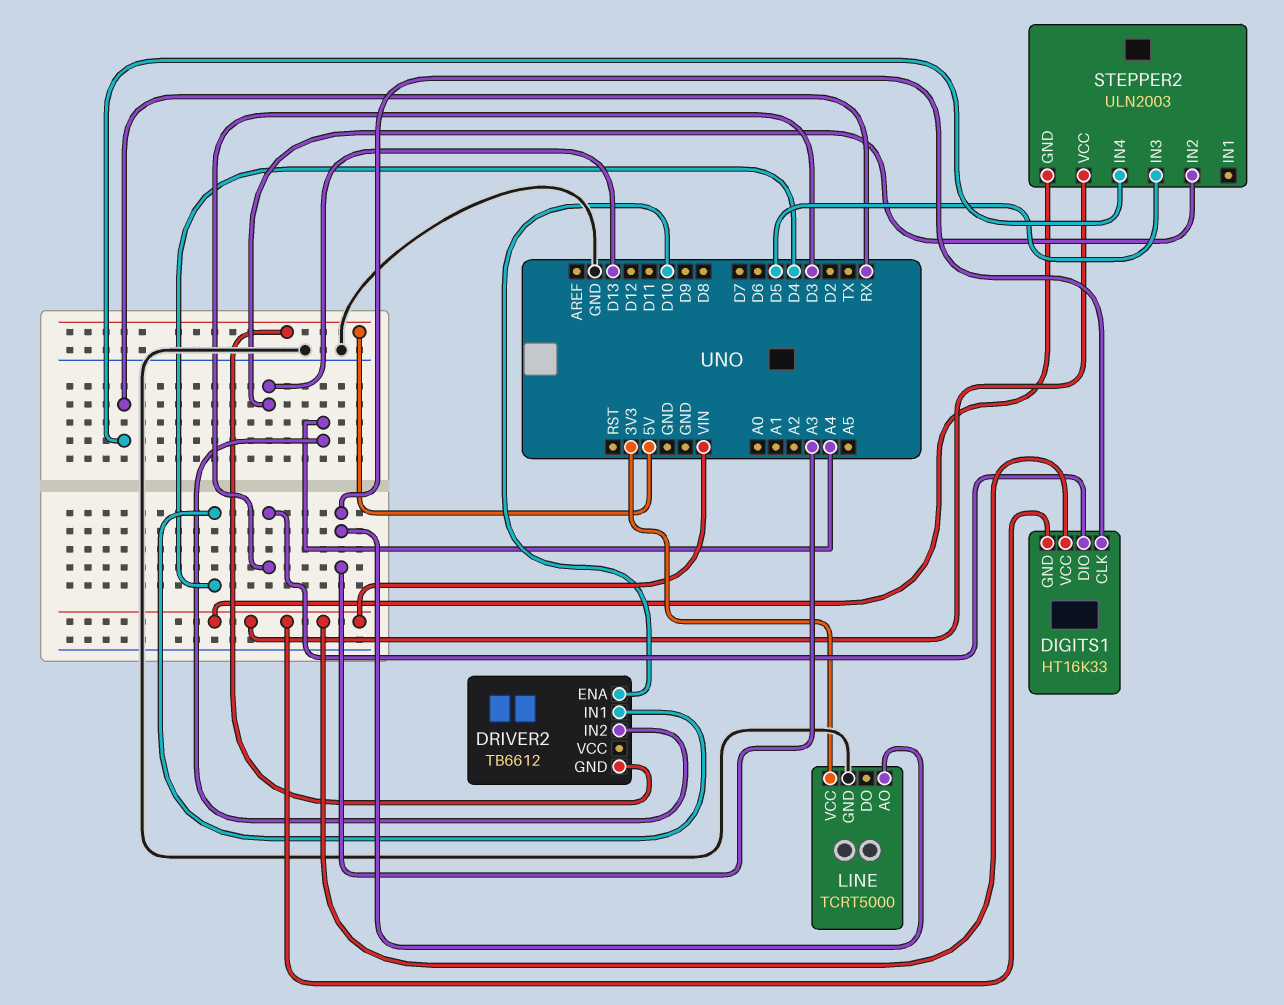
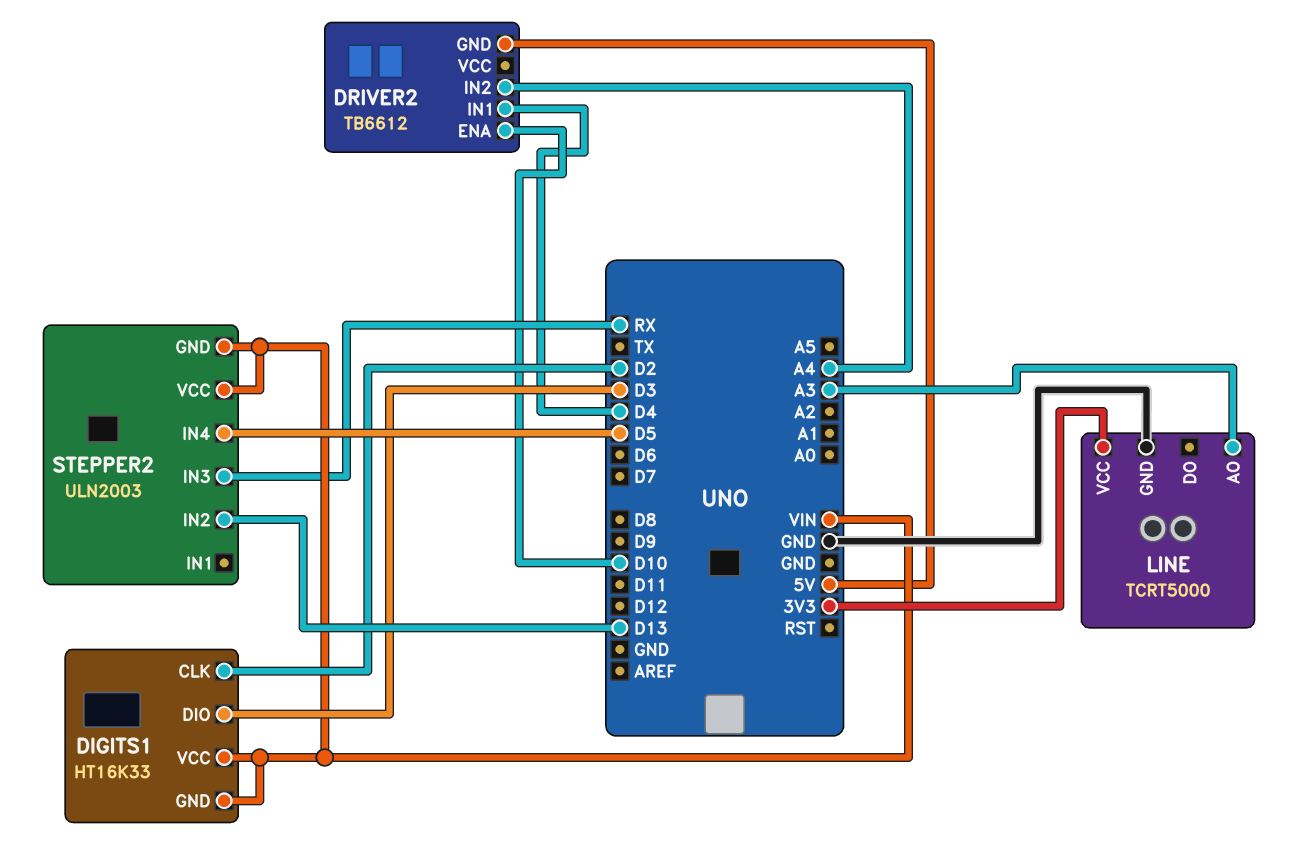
DIGITS1 pin CLK: A3 -> D2
STEPPER2 pin IN3: D5 -> RX
STEPPER2 pin IN4: RX -> D5

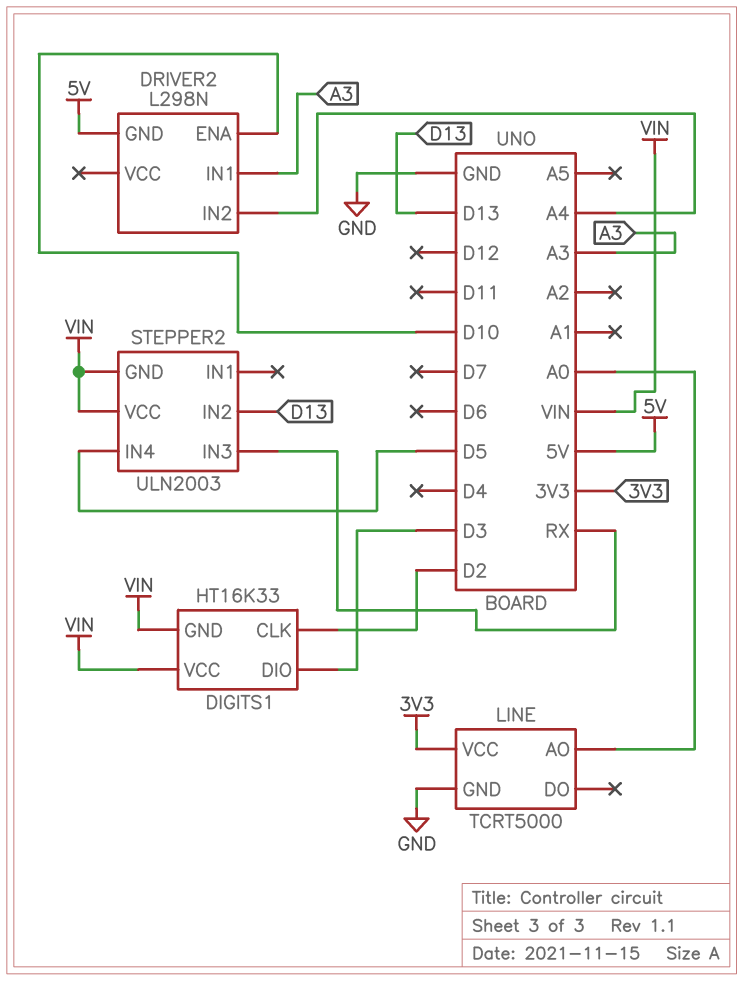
DRIVER2: TB6612 -> L298N
DRIVER2 pin IN1: D4 -> A3
LINE pin AO: A3 -> A0

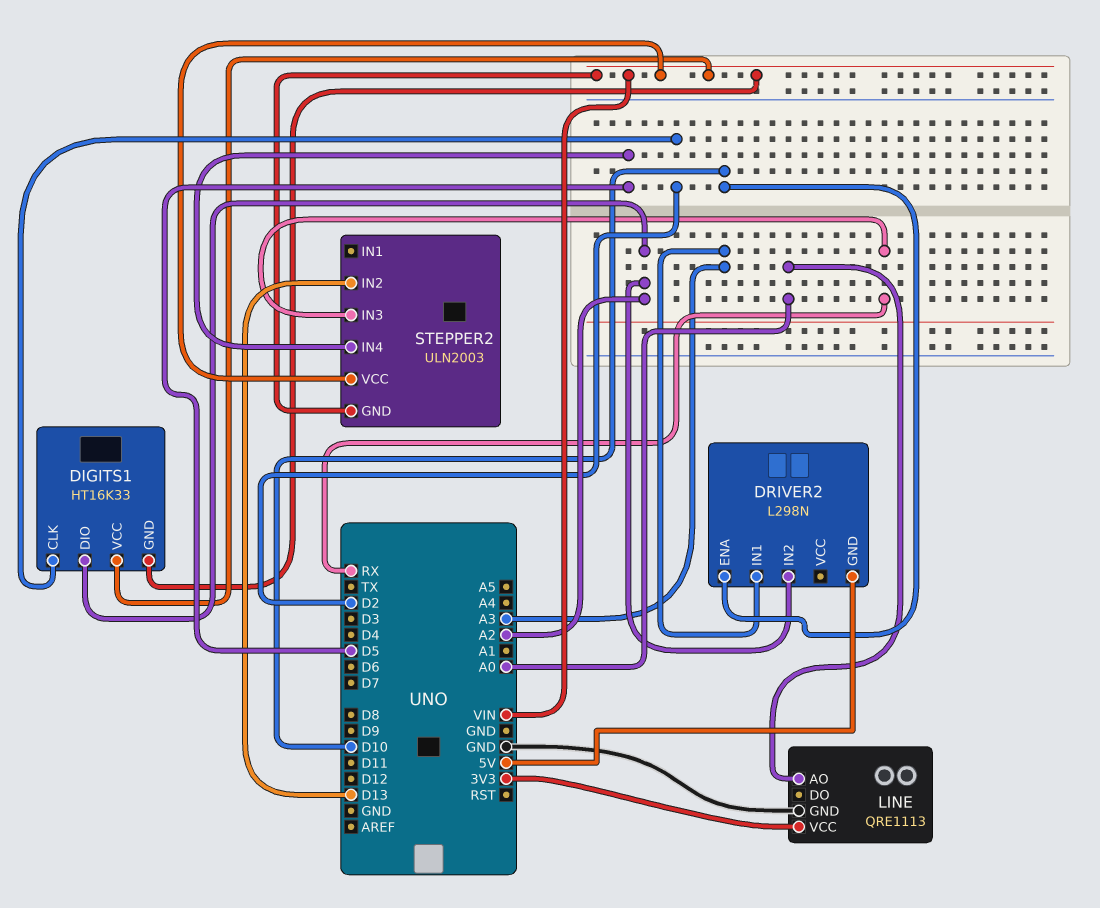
DIGITS1 pin DIO: D3 -> A2
DRIVER2 pin IN2: A4 -> A2
LINE: TCRT5000 -> QRE1113

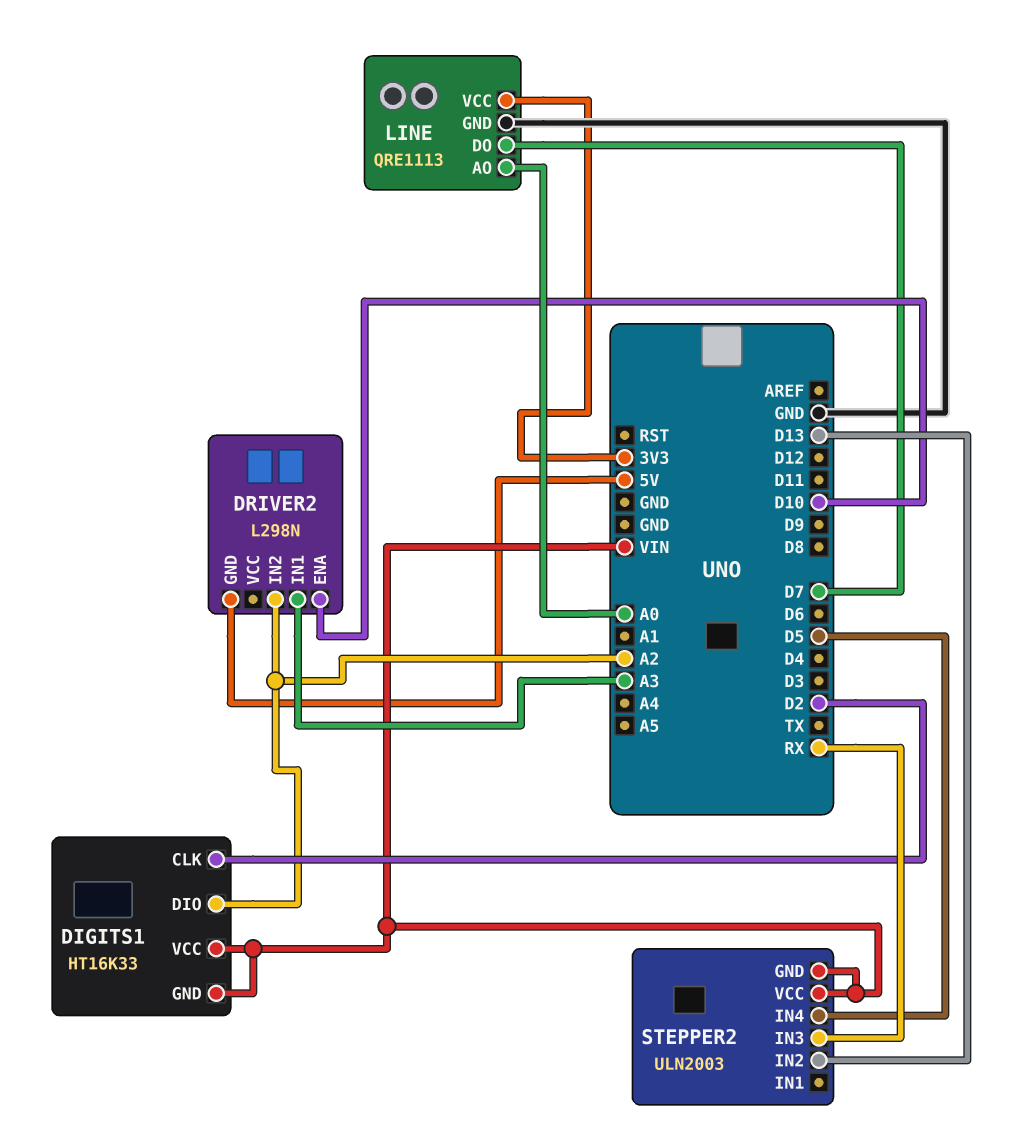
LINE pin DO: none -> D7

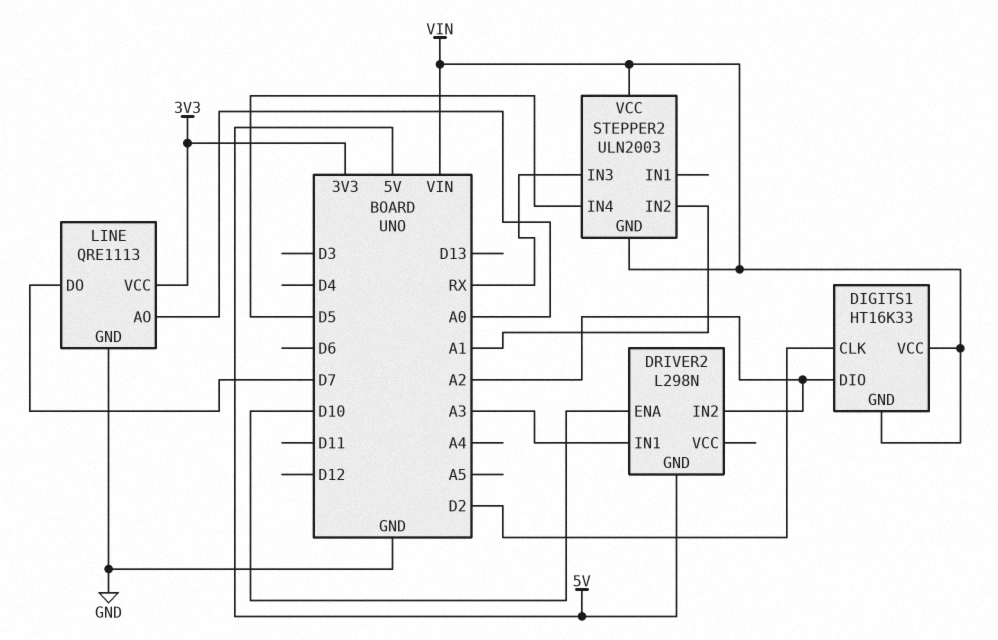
STEPPER2 pin IN2: D13 -> A1

